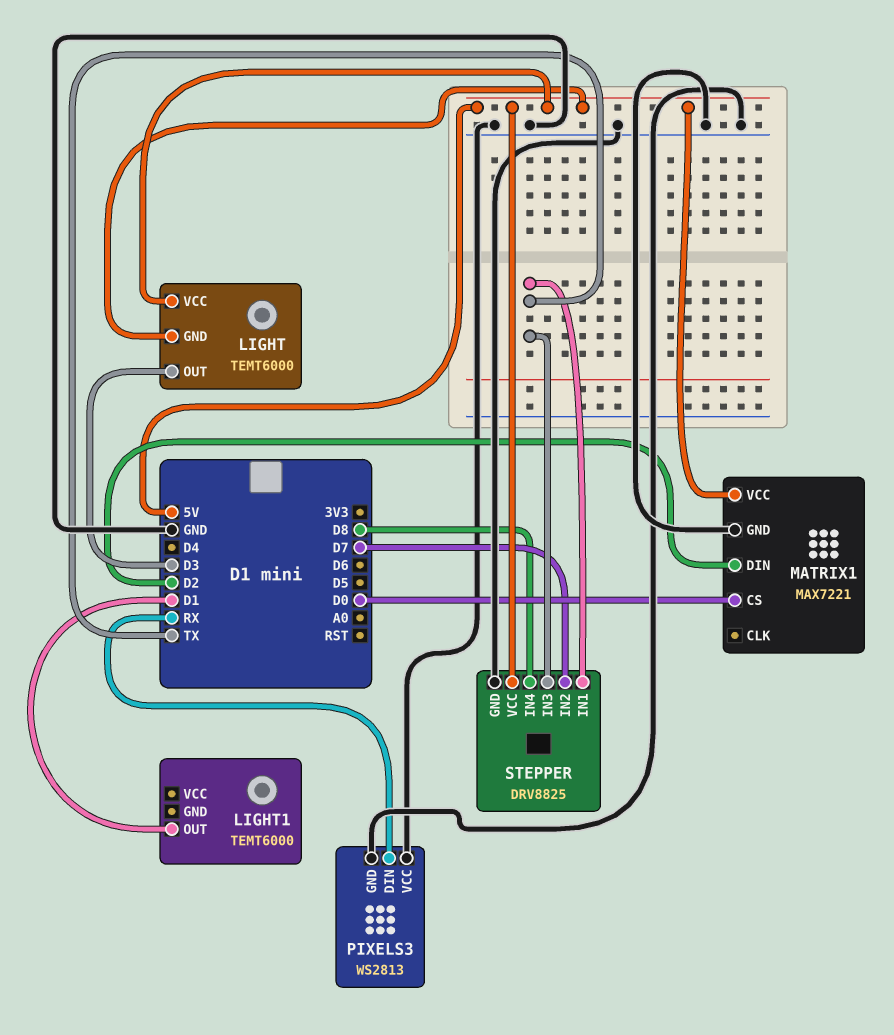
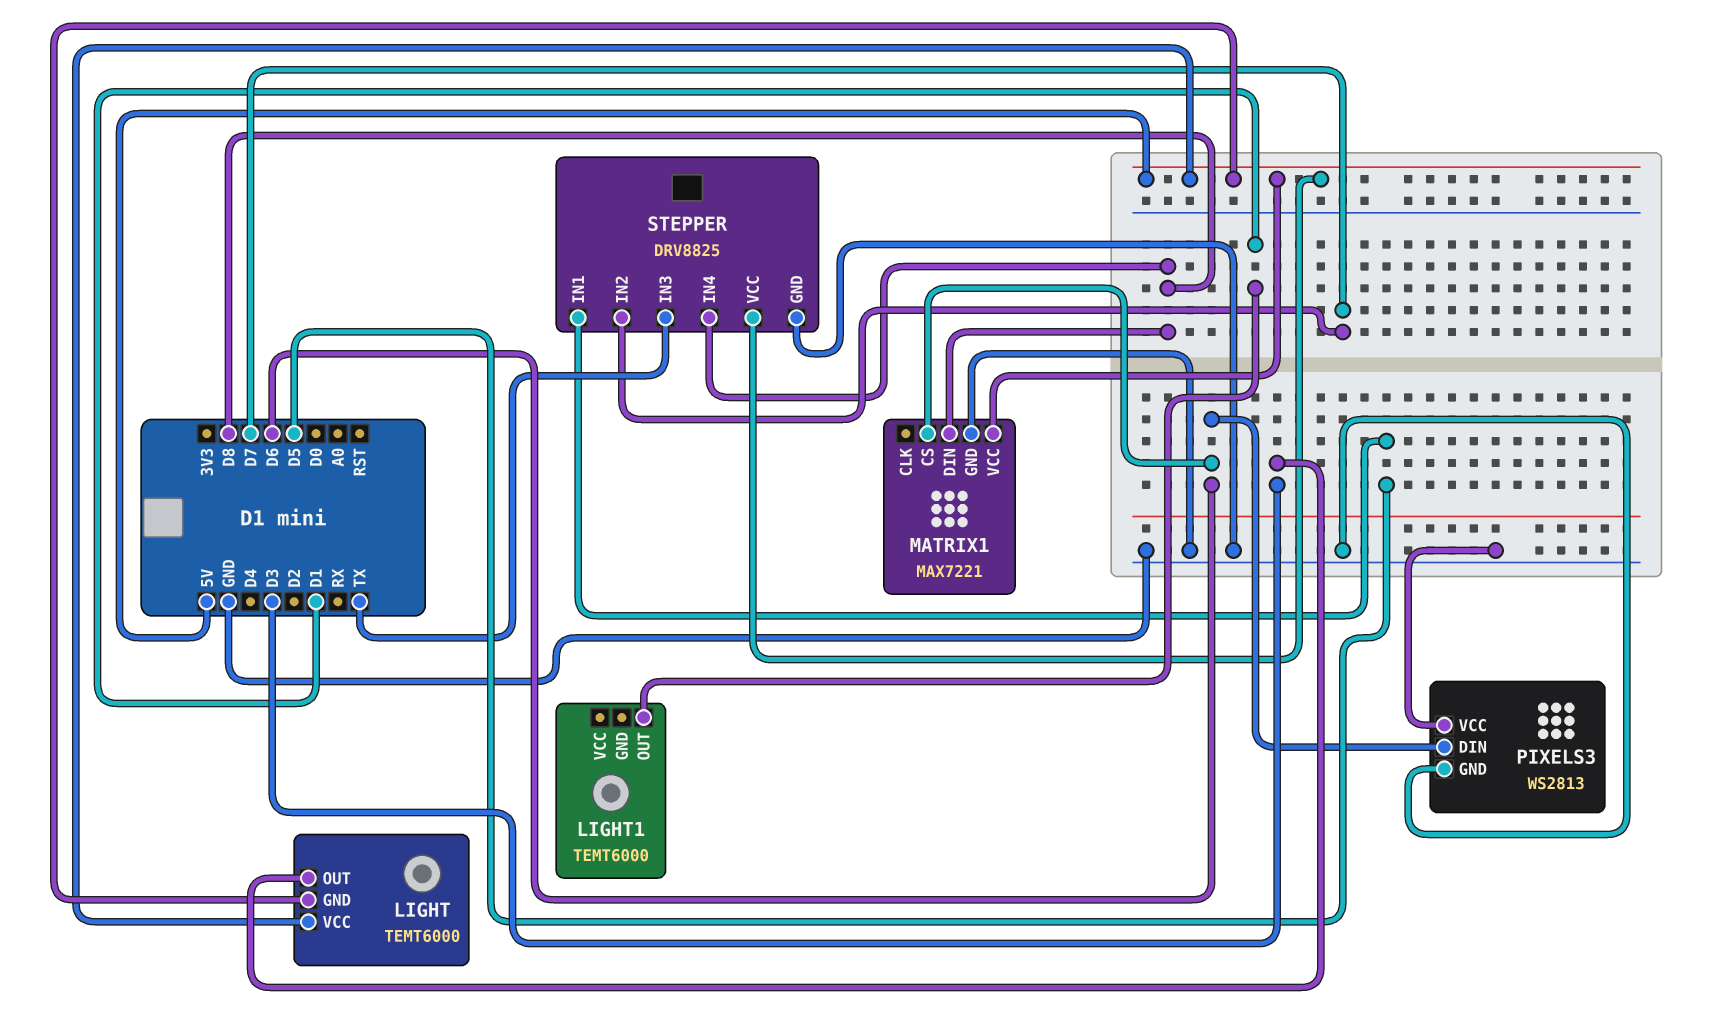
MATRIX1 pin CS: D0 -> D6
MATRIX1 pin DIN: D2 -> D8
PIXELS3 pin DIN: RX -> D6
STEPPER pin IN1: TX -> D5

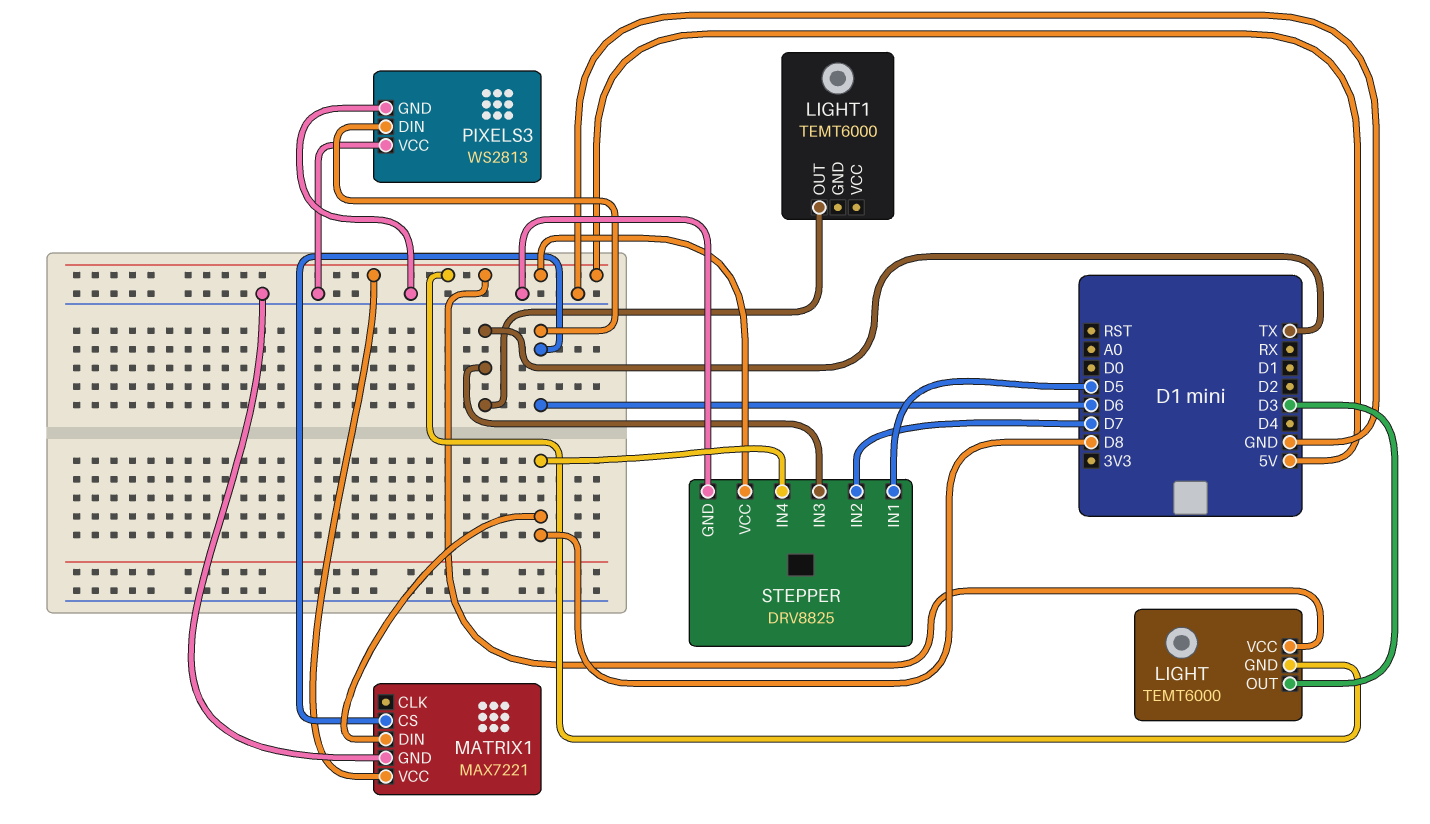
LIGHT1 pin OUT: D1 -> TX

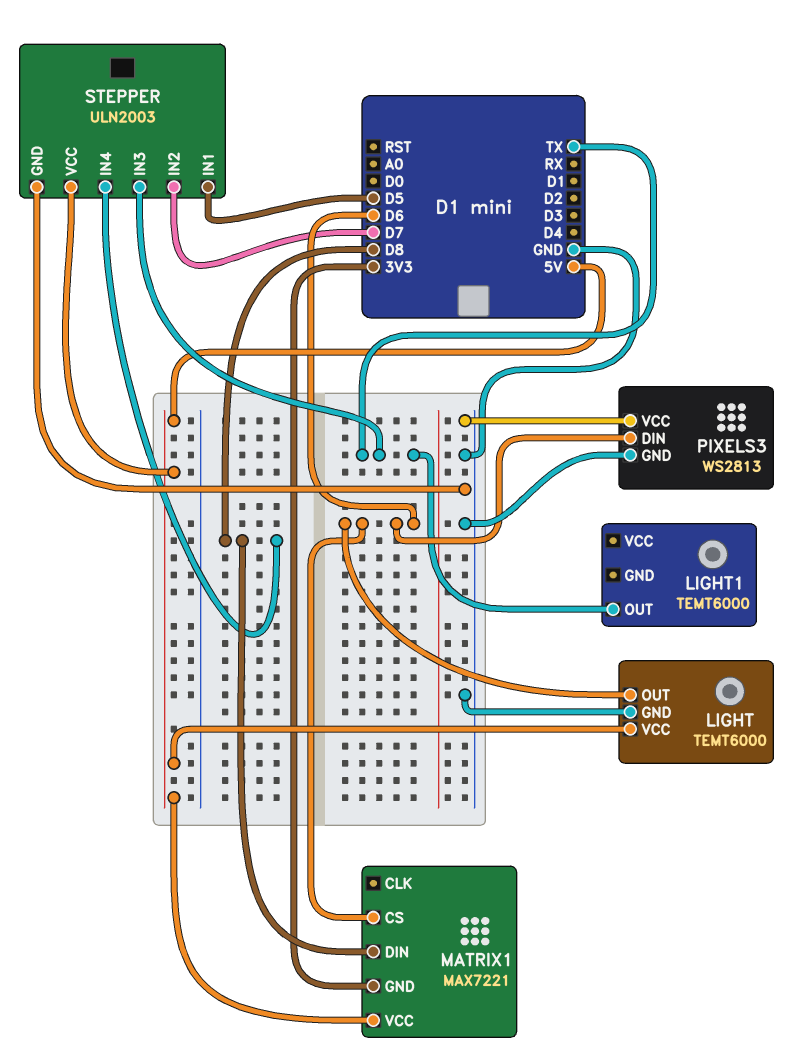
LIGHT pin GND: 5V -> GND
LIGHT pin OUT: D3 -> D6
MATRIX1 pin GND: GND -> 3V3
STEPPER: DRV8825 -> ULN2003

